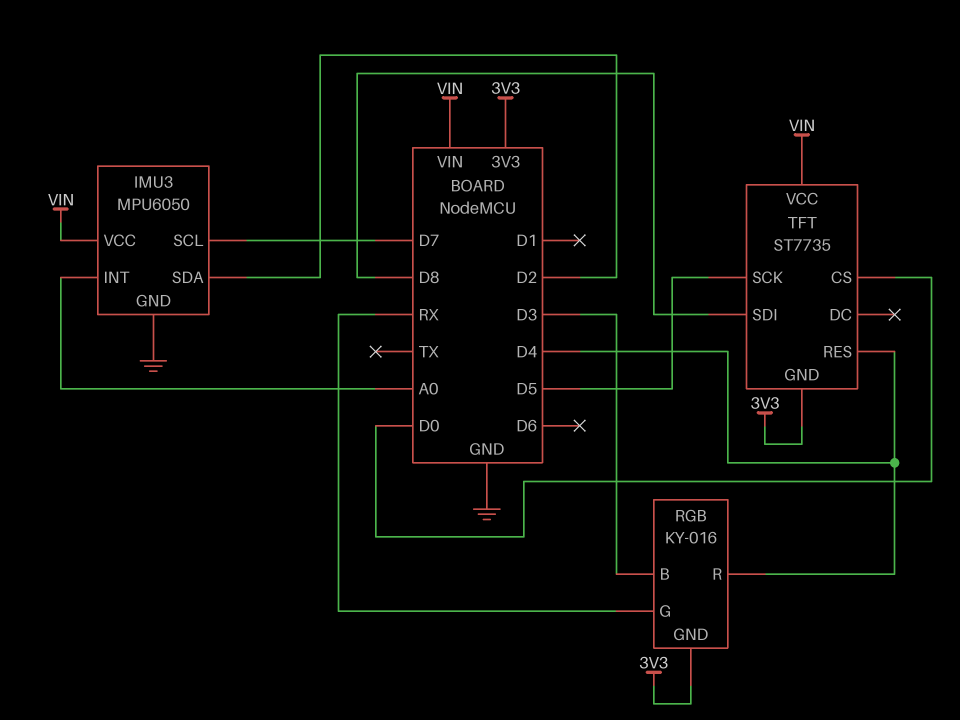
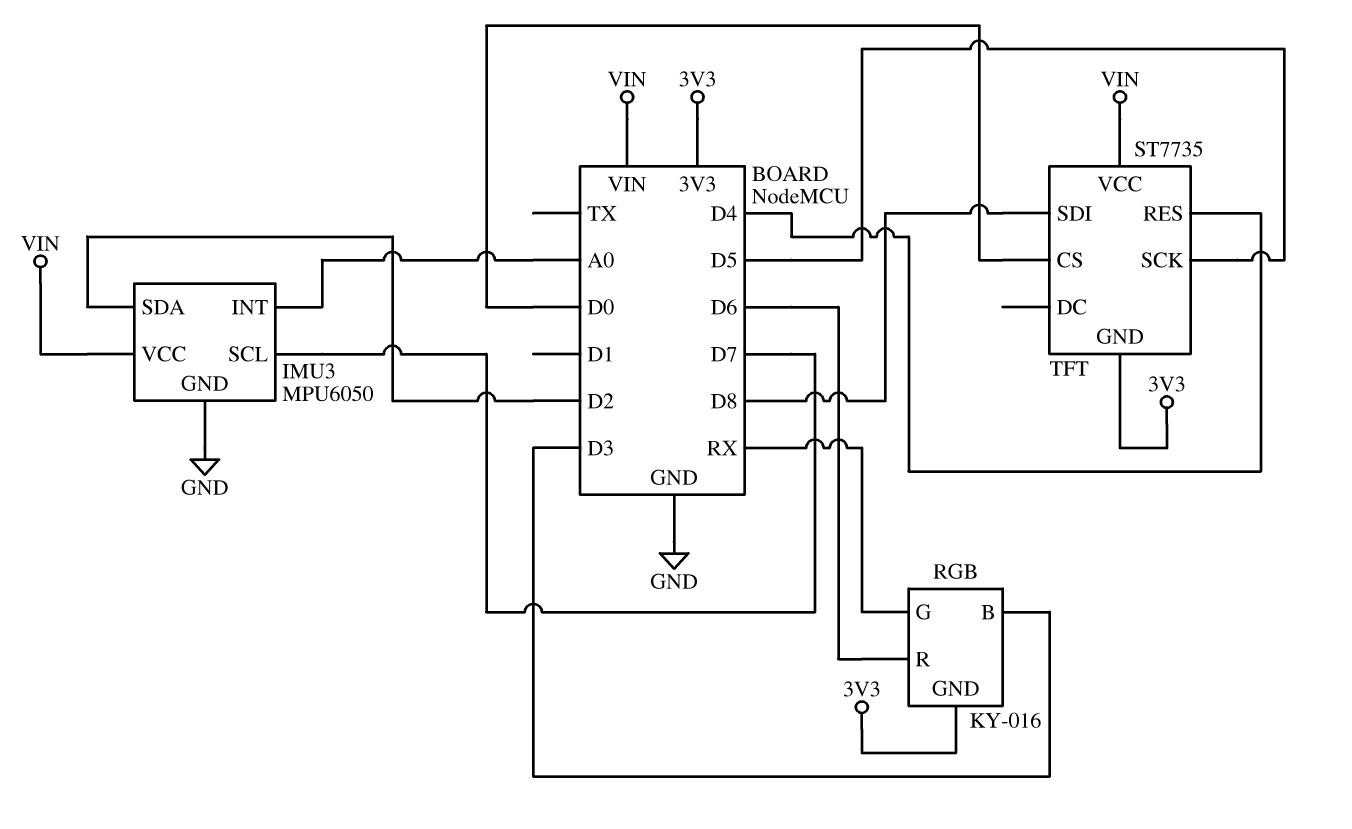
RGB pin R: D4 -> D6

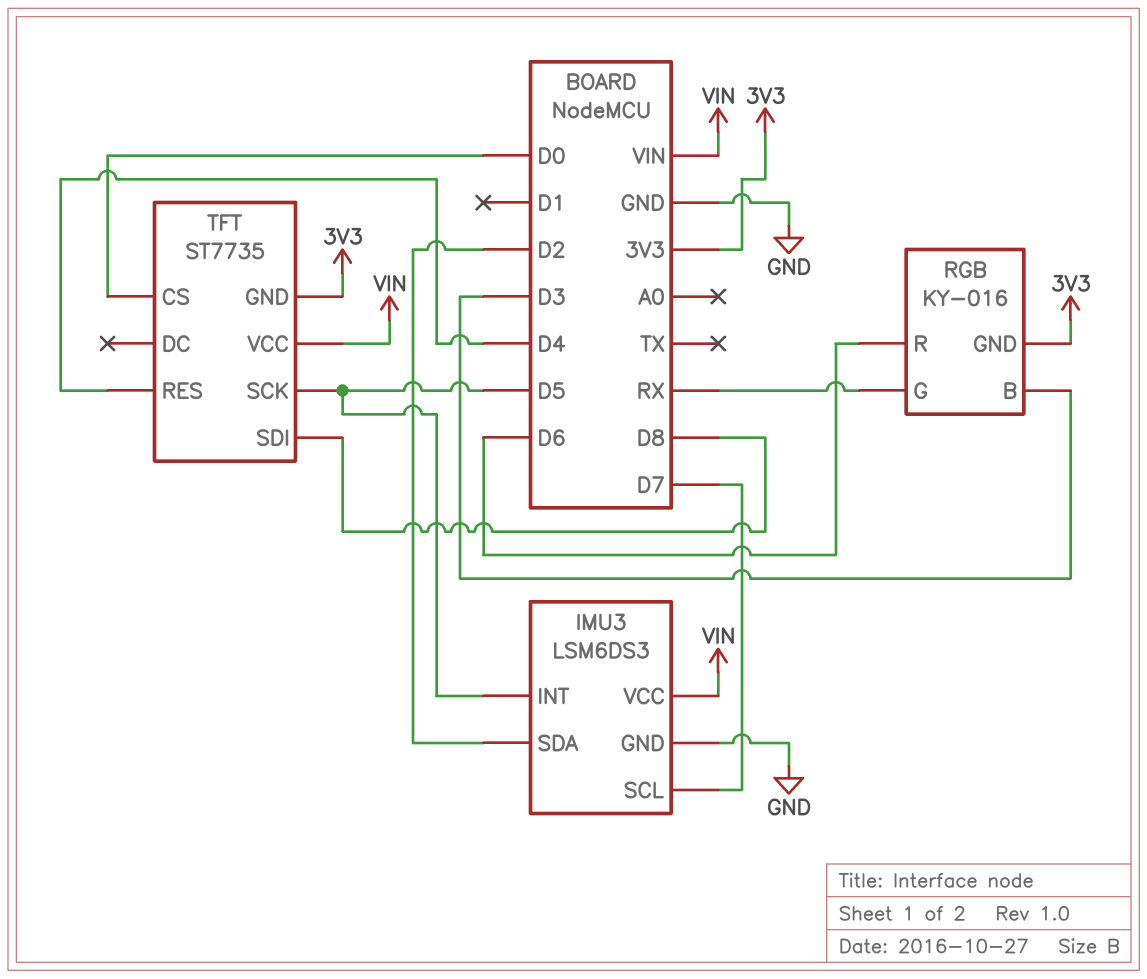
IMU3: MPU6050 -> LSM6DS3
IMU3 pin INT: A0 -> D5

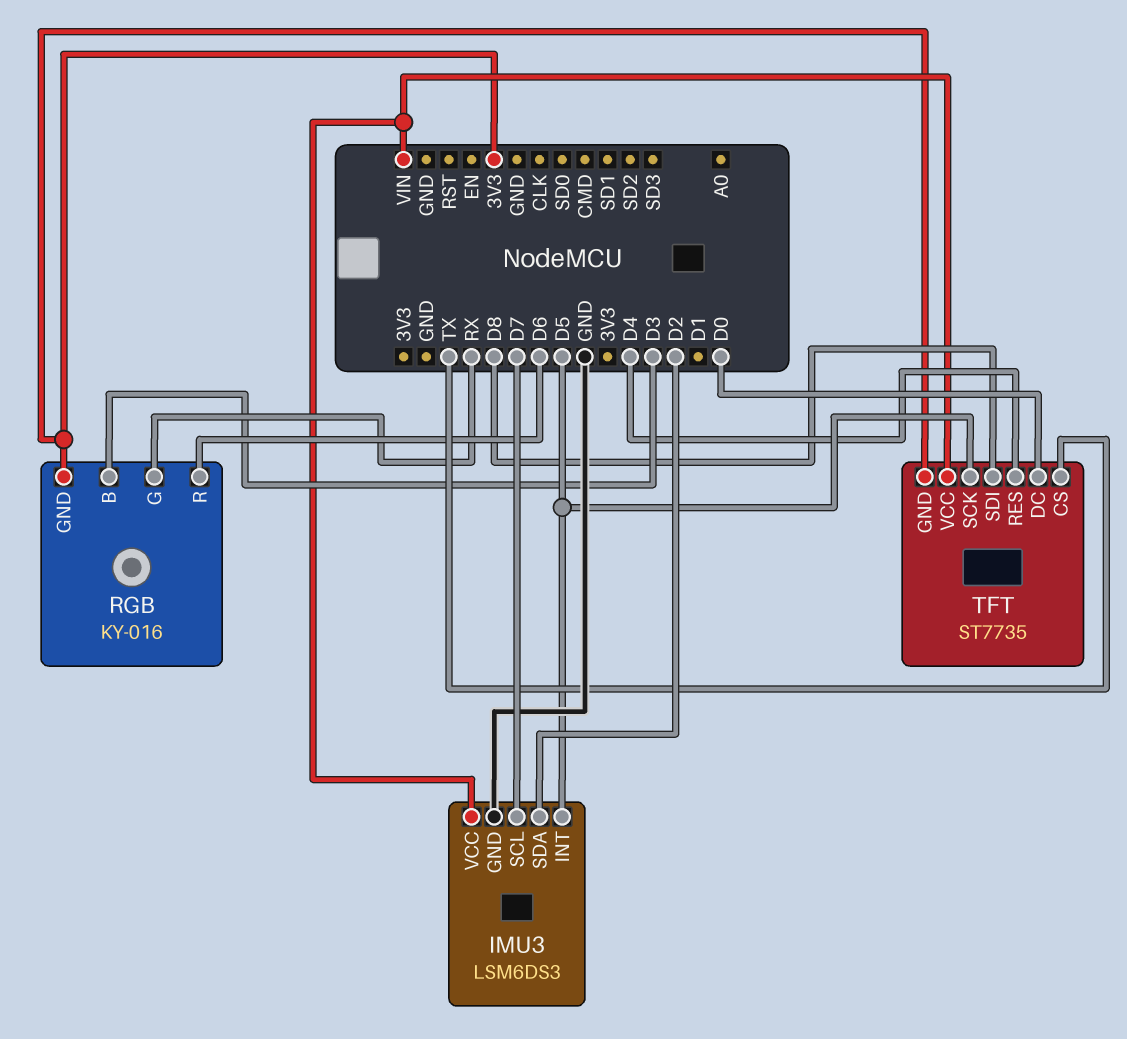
TFT pin CS: D0 -> TX
TFT pin DC: none -> D0

